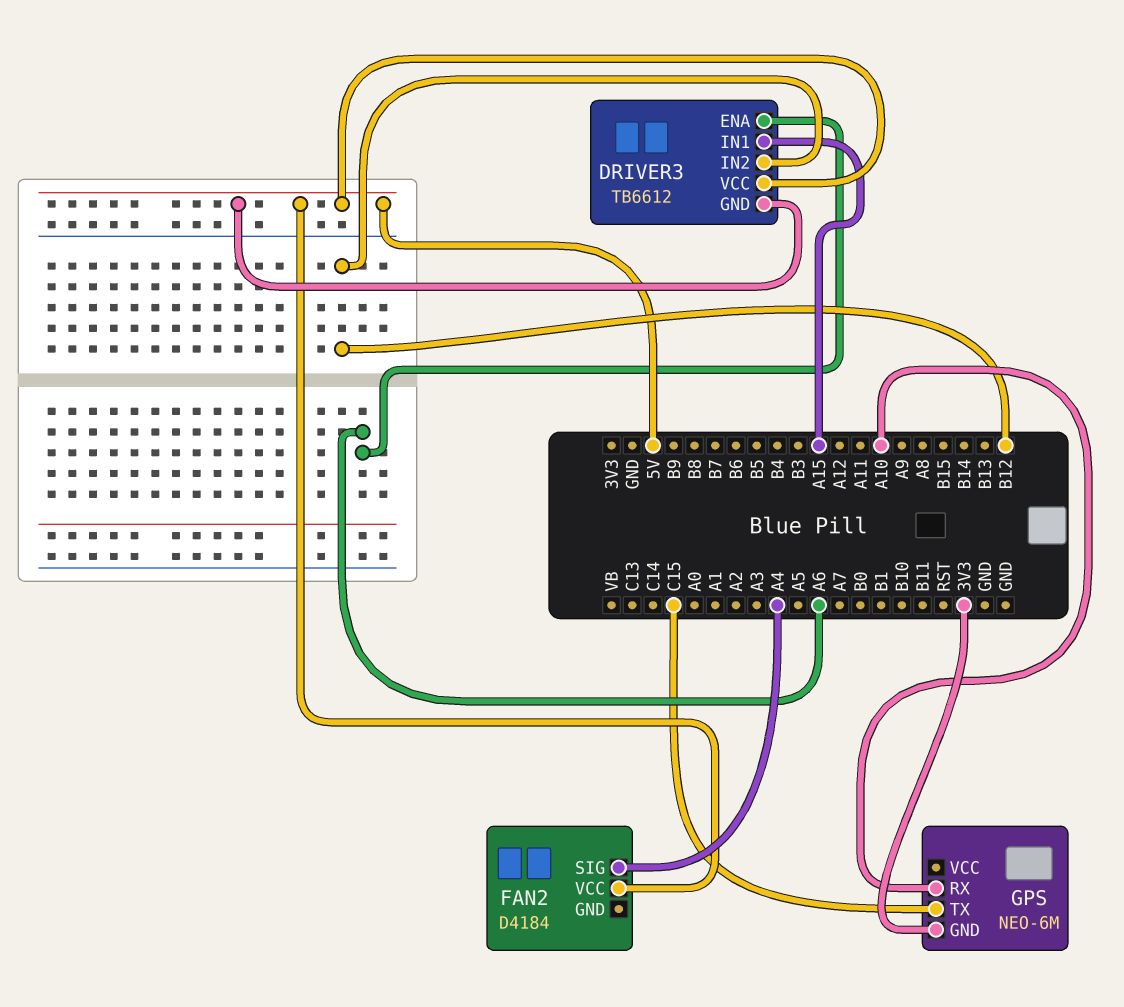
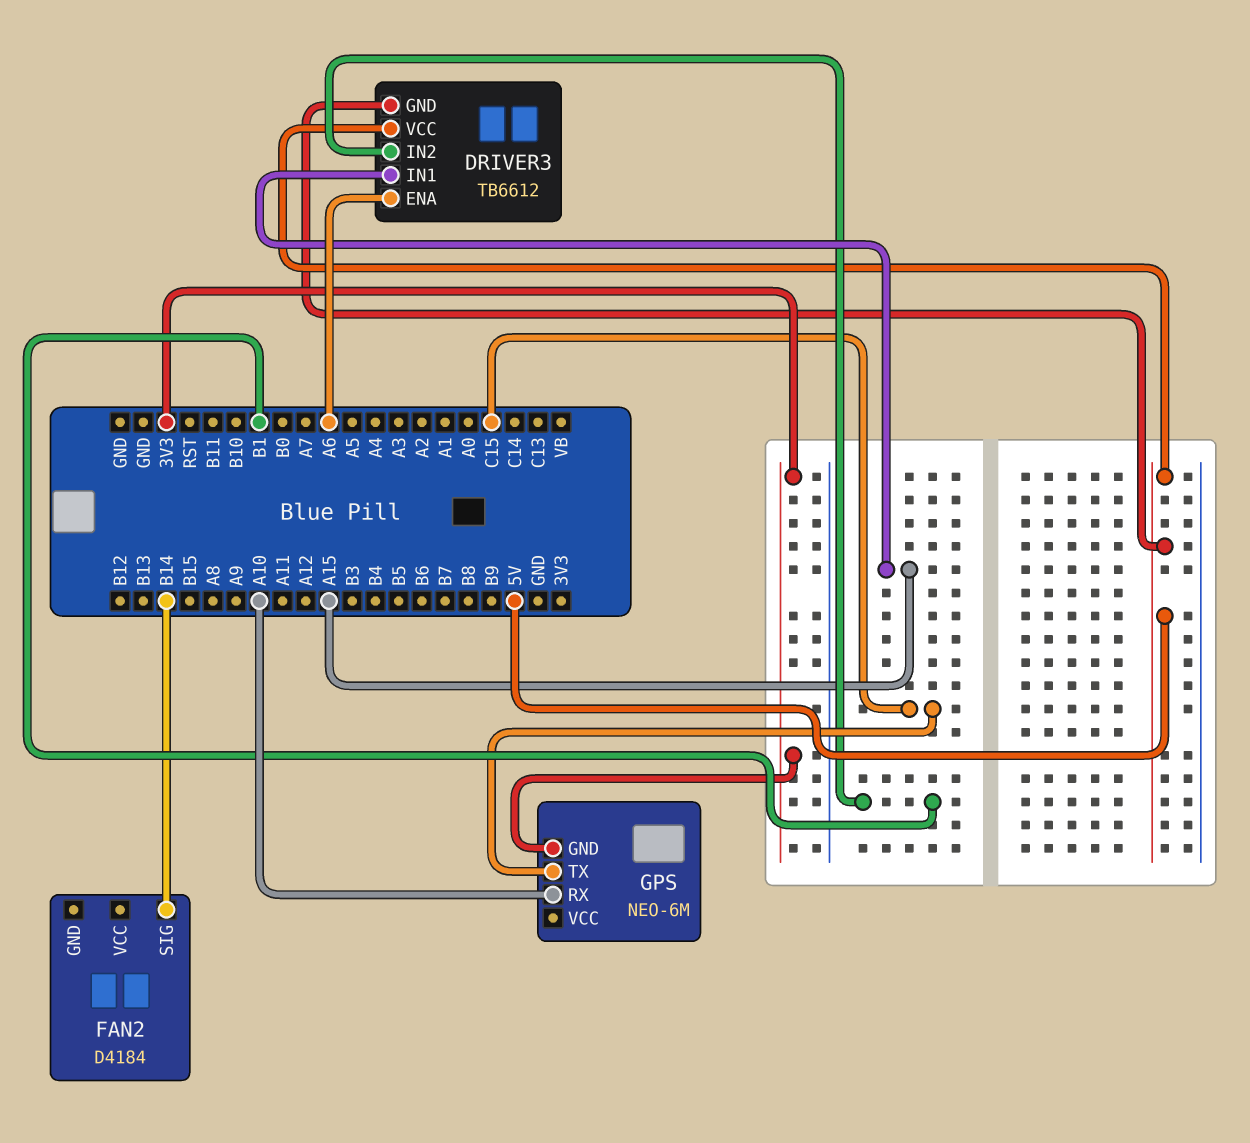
DRIVER3 pin IN2: B12 -> B1
FAN2 pin SIG: A4 -> B14
FAN2 pin VCC: 5V -> none

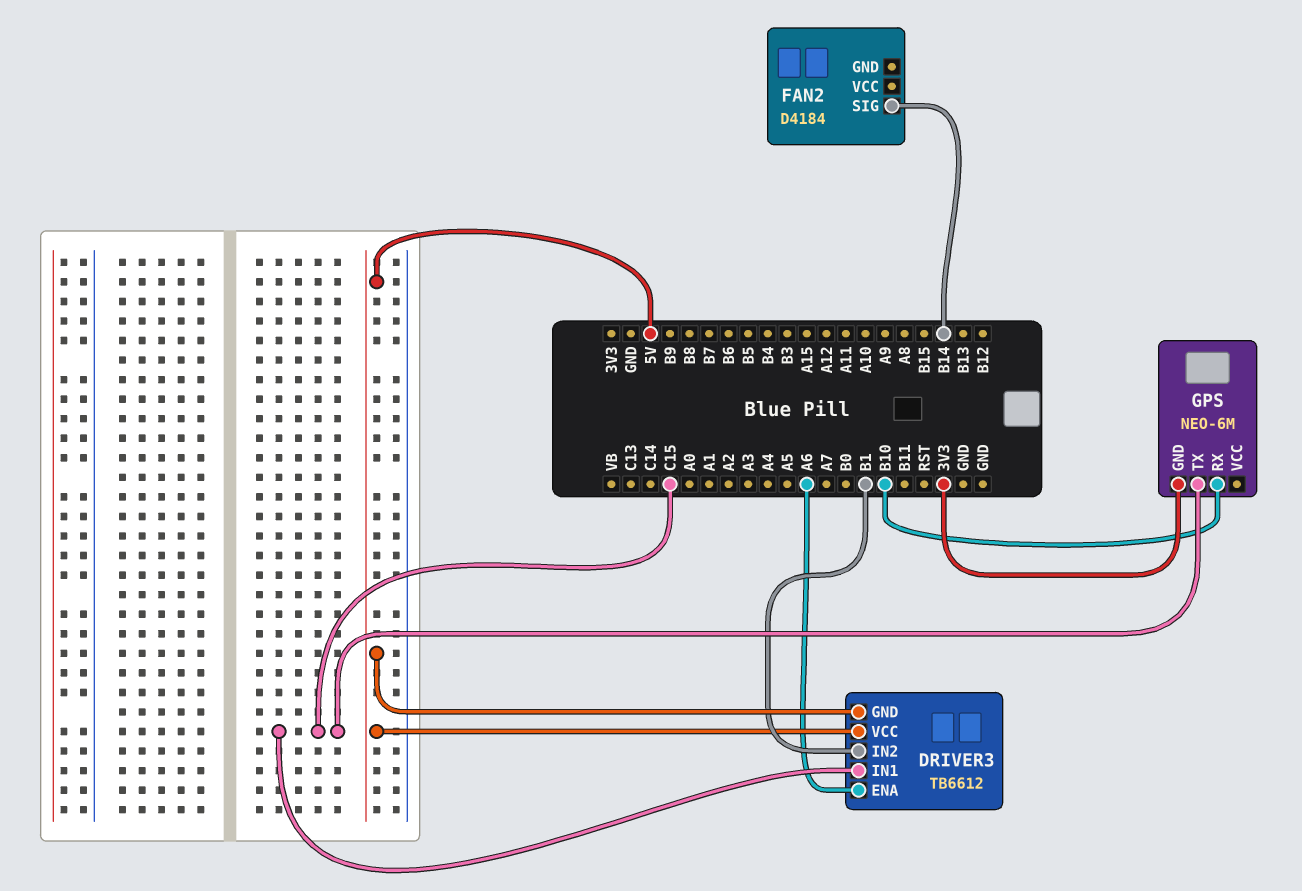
DRIVER3 pin IN1: A15 -> C15
GPS pin RX: A10 -> B10

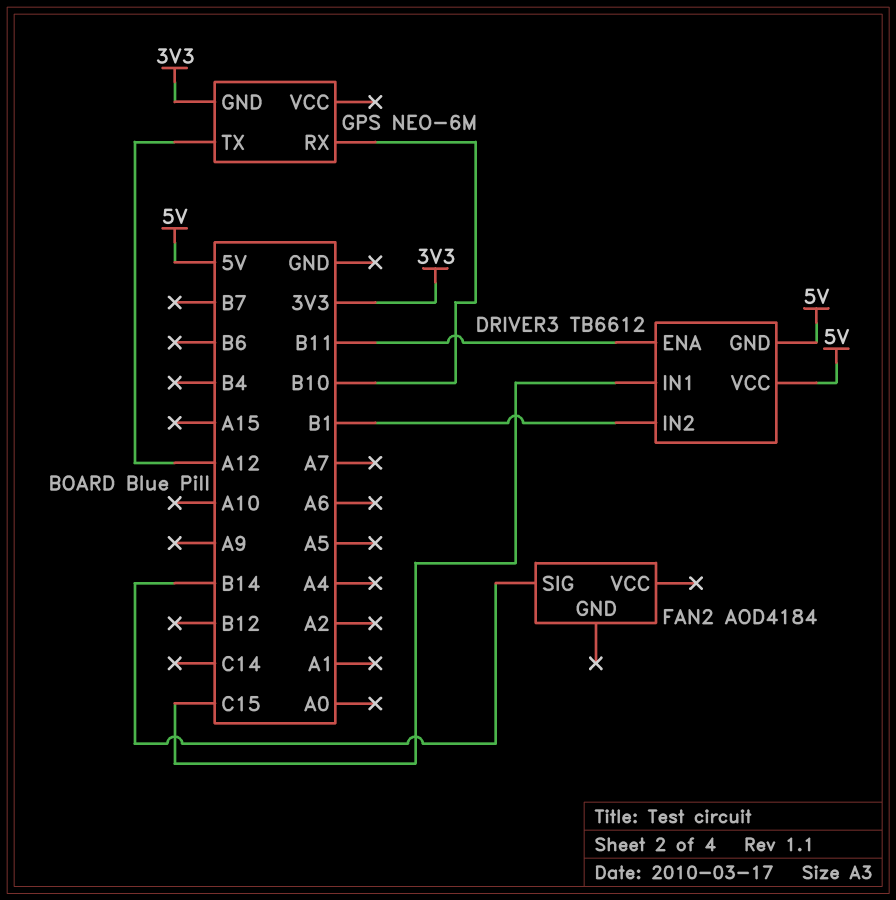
DRIVER3 pin ENA: A6 -> B11
FAN2: D4184 -> AOD4184
GPS pin TX: C15 -> A12

